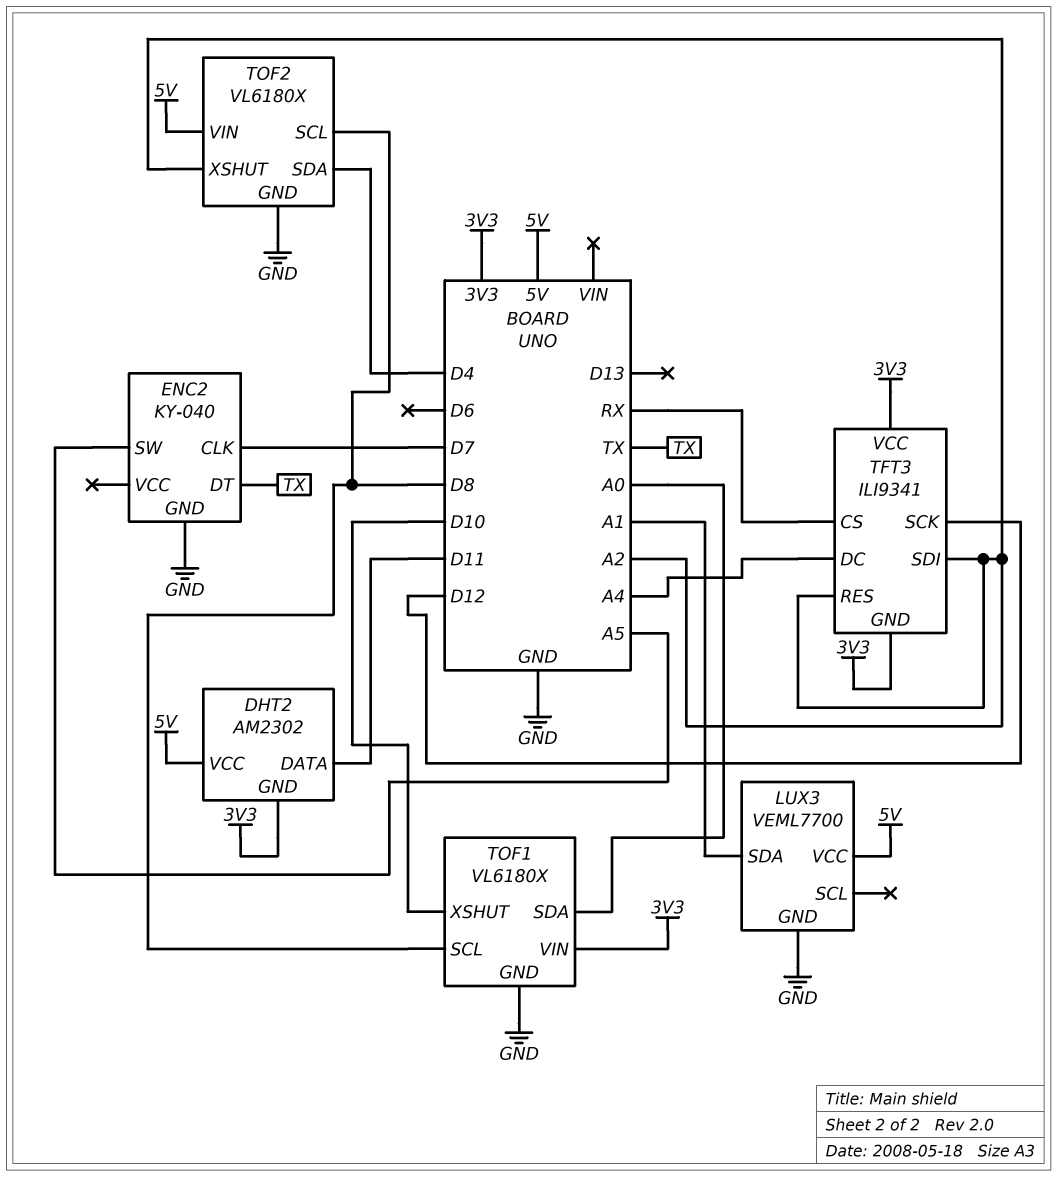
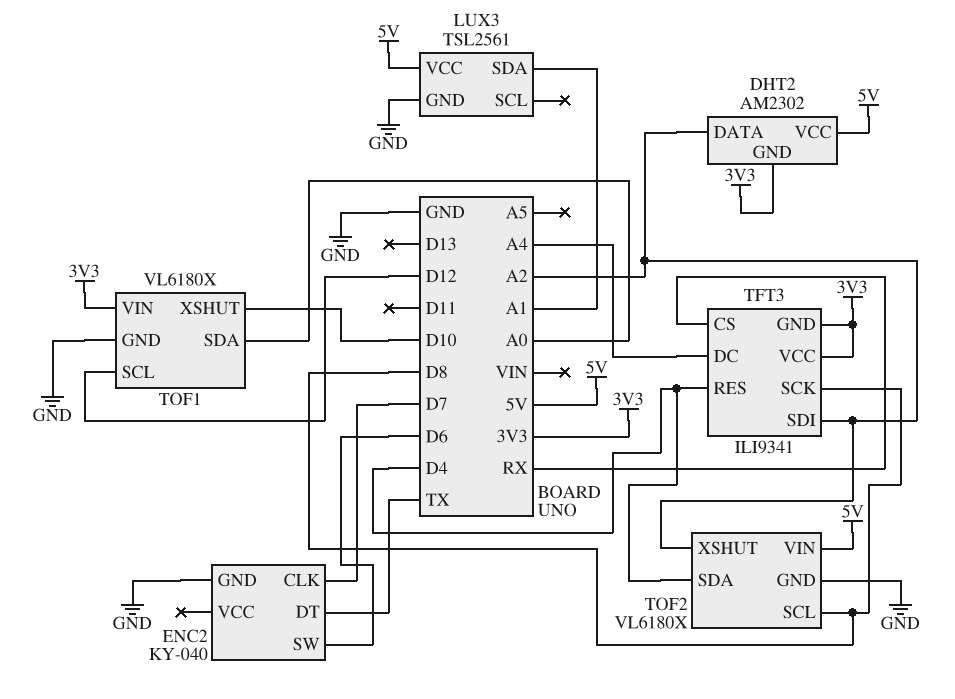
DHT2 pin DATA: D11 -> A2
ENC2 pin SW: A5 -> D6
LUX3: VEML7700 -> TSL2561
TFT3 pin RES: A2 -> D4
TFT3 pin SCK: D12 -> D8
TOF1 pin SCL: D8 -> D12

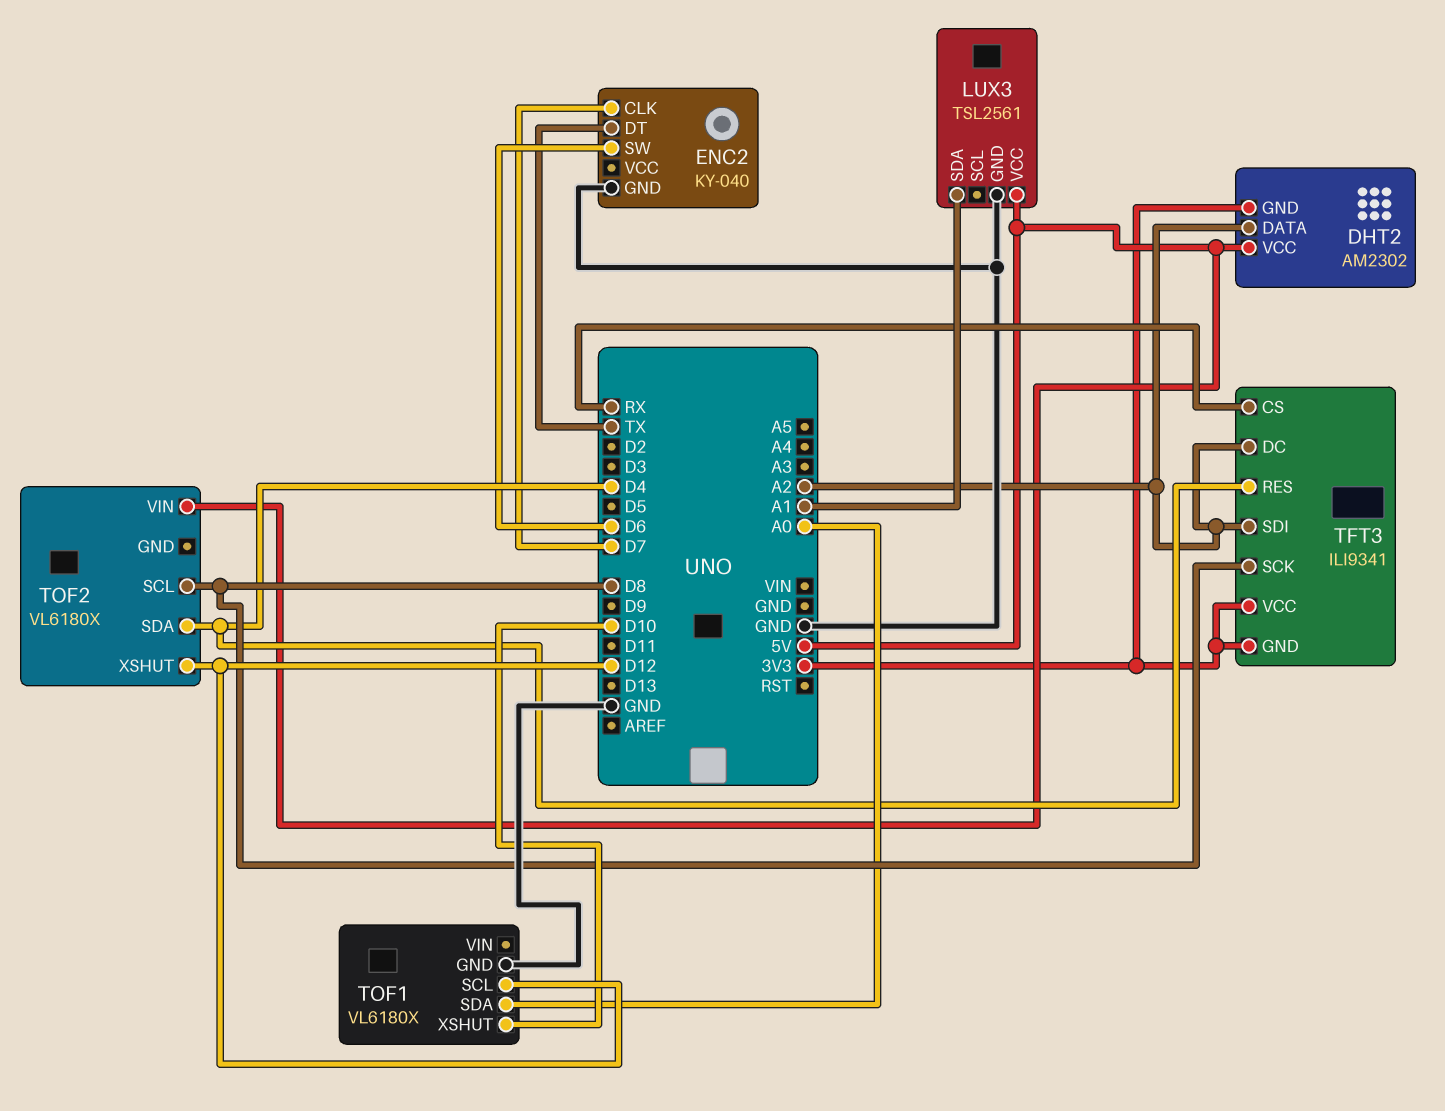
TFT3 pin DC: A4 -> A2
TOF1 pin VIN: 3V3 -> none
TOF2 pin GND: GND -> none
TOF2 pin XSHUT: A2 -> D12

